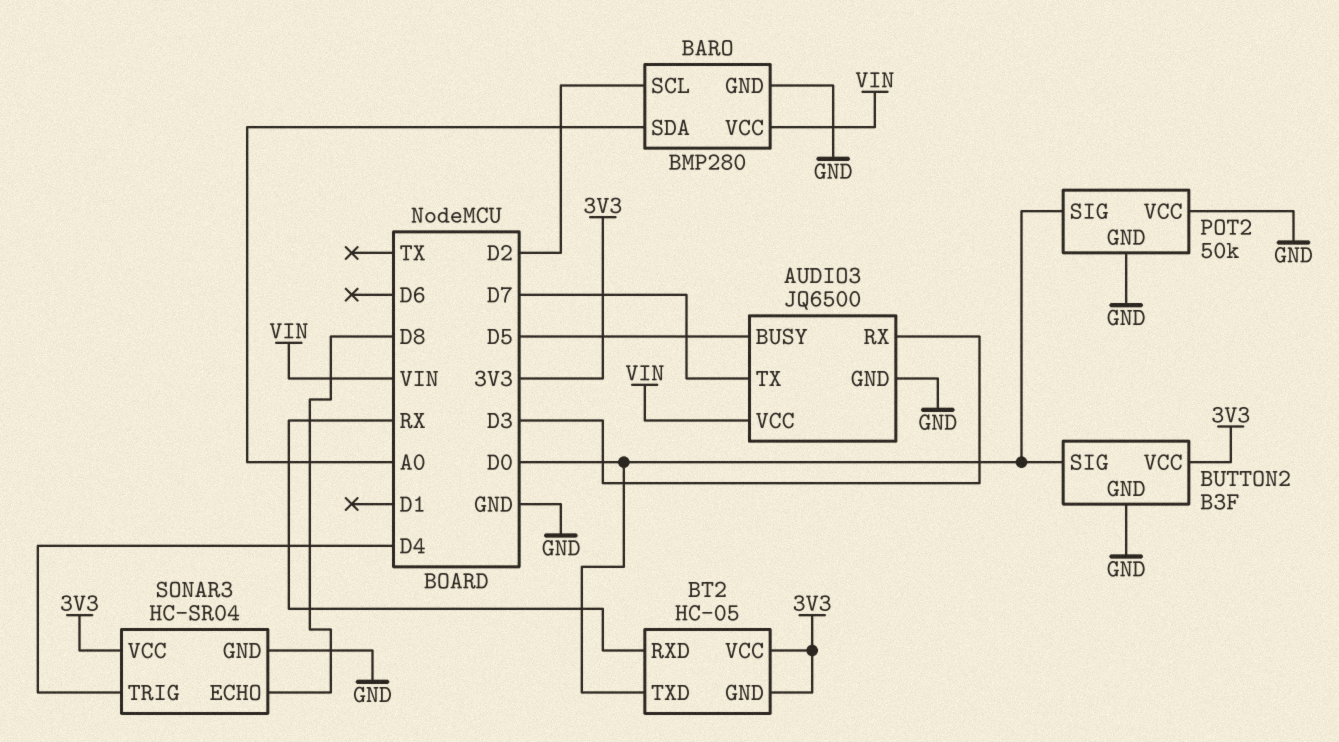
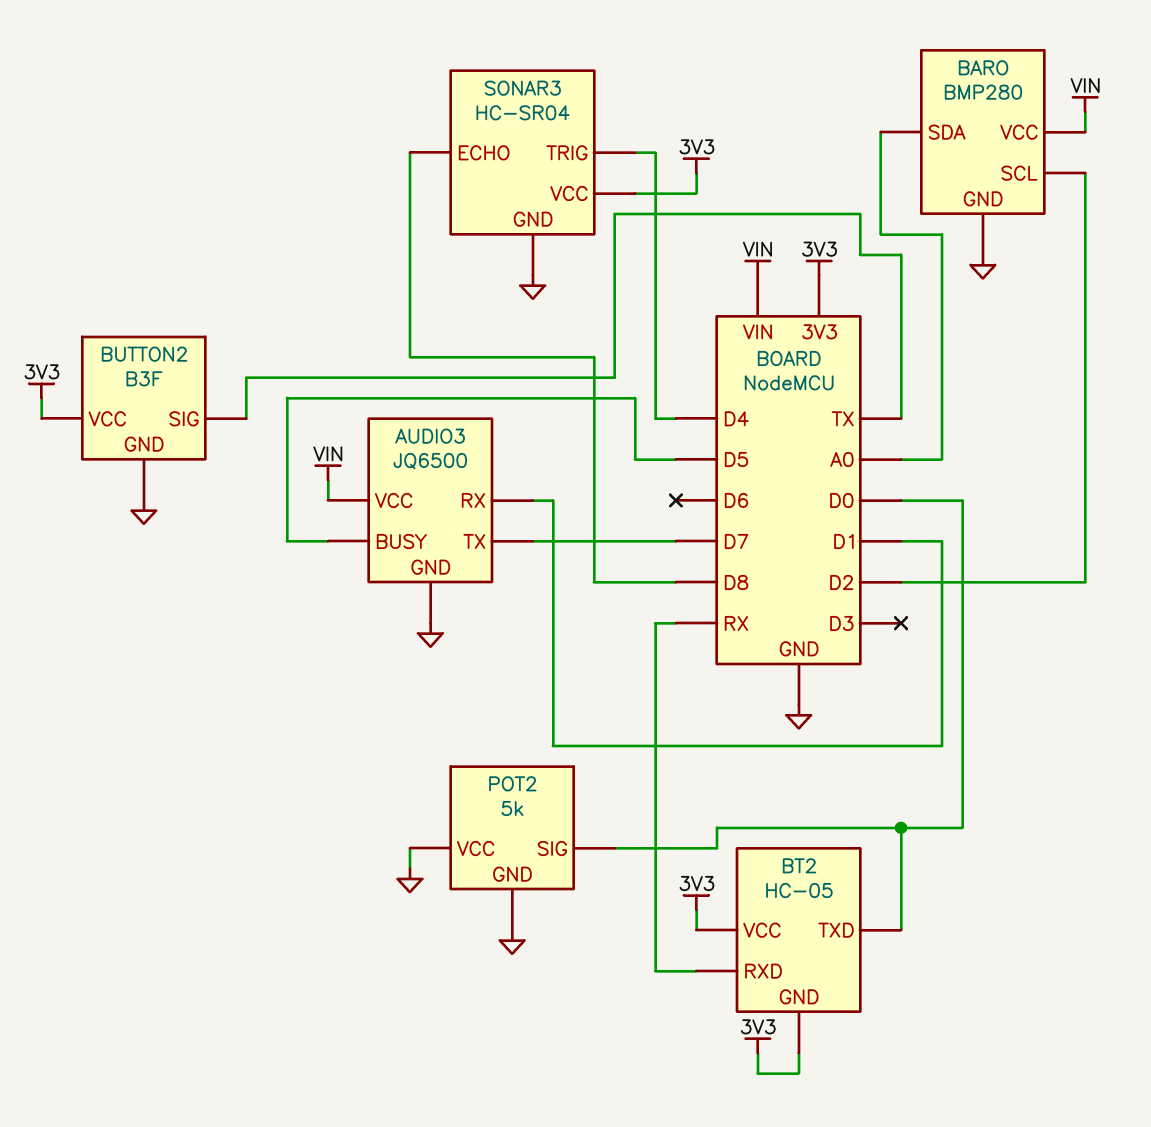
AUDIO3 pin RX: D3 -> D1
BUTTON2 pin SIG: D0 -> TX
POT2: 50k -> 5k

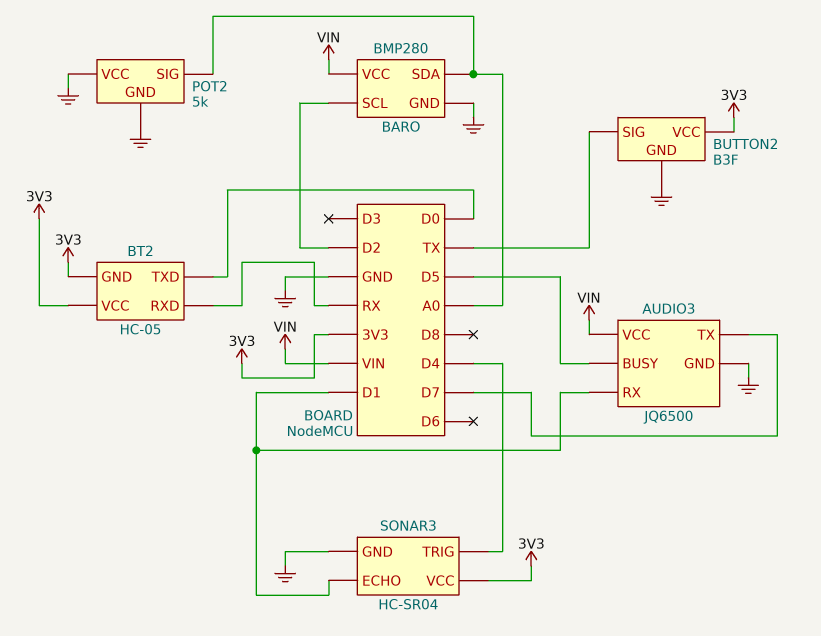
POT2 pin SIG: D0 -> A0
SONAR3 pin ECHO: D8 -> D1

